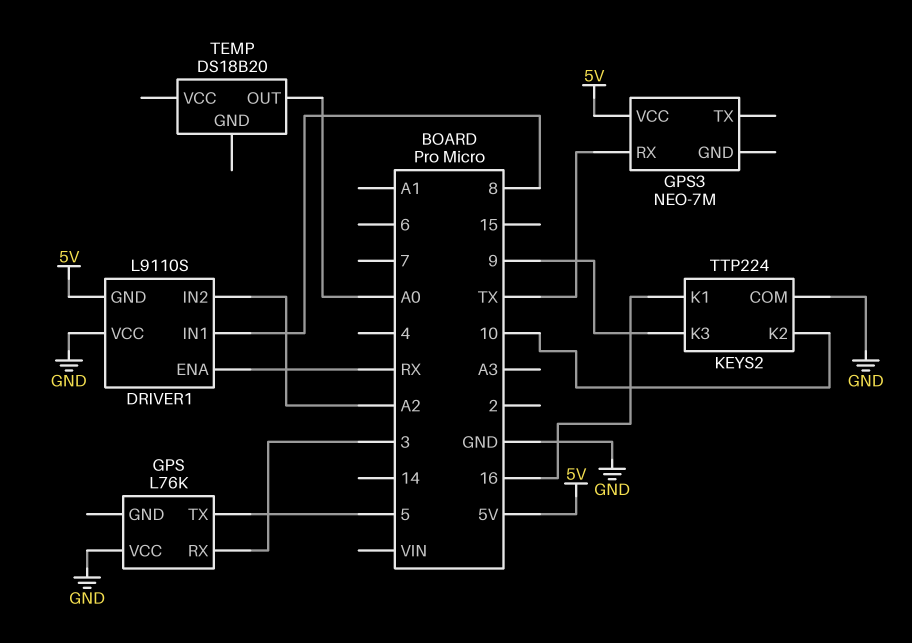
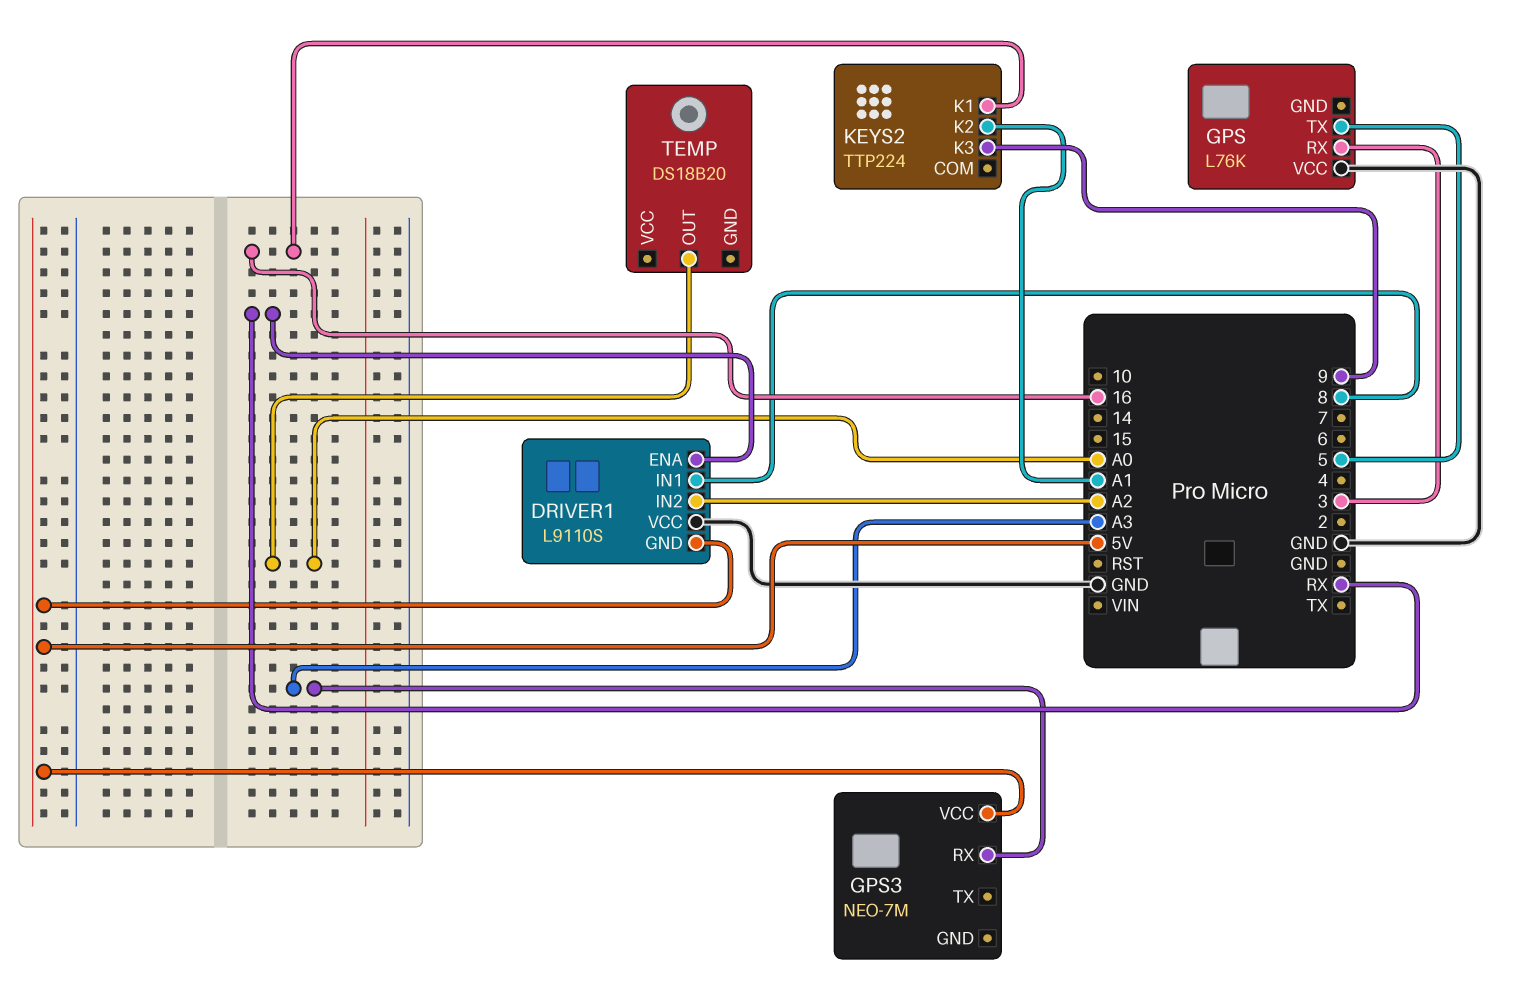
GPS3 pin RX: TX -> A3
KEYS2 pin COM: GND -> none
KEYS2 pin K2: 10 -> A1

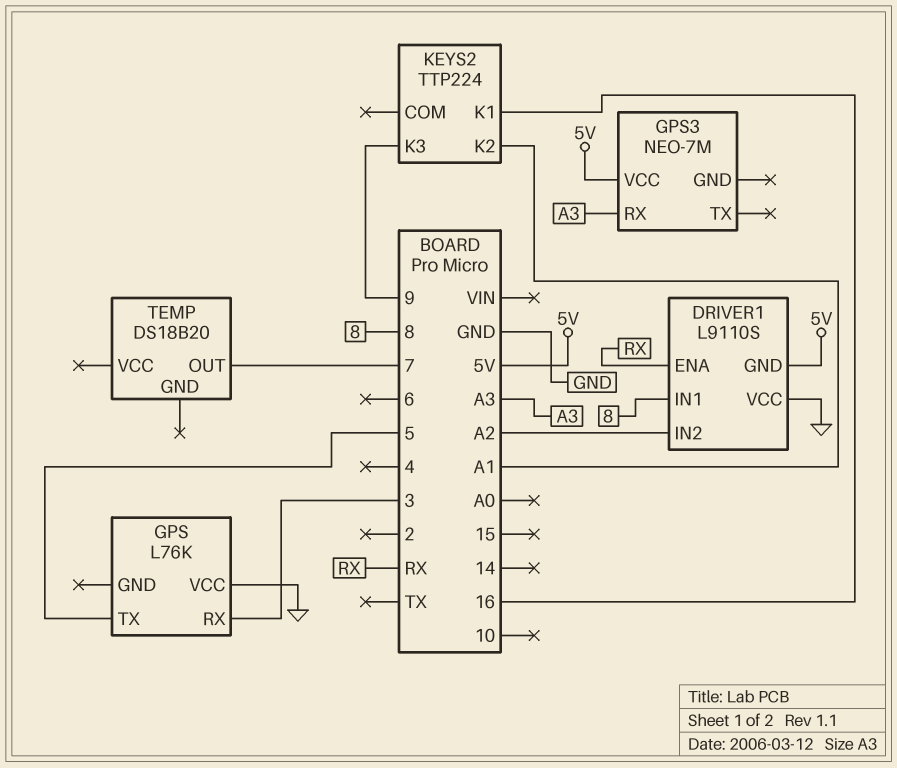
TEMP pin OUT: A0 -> 7

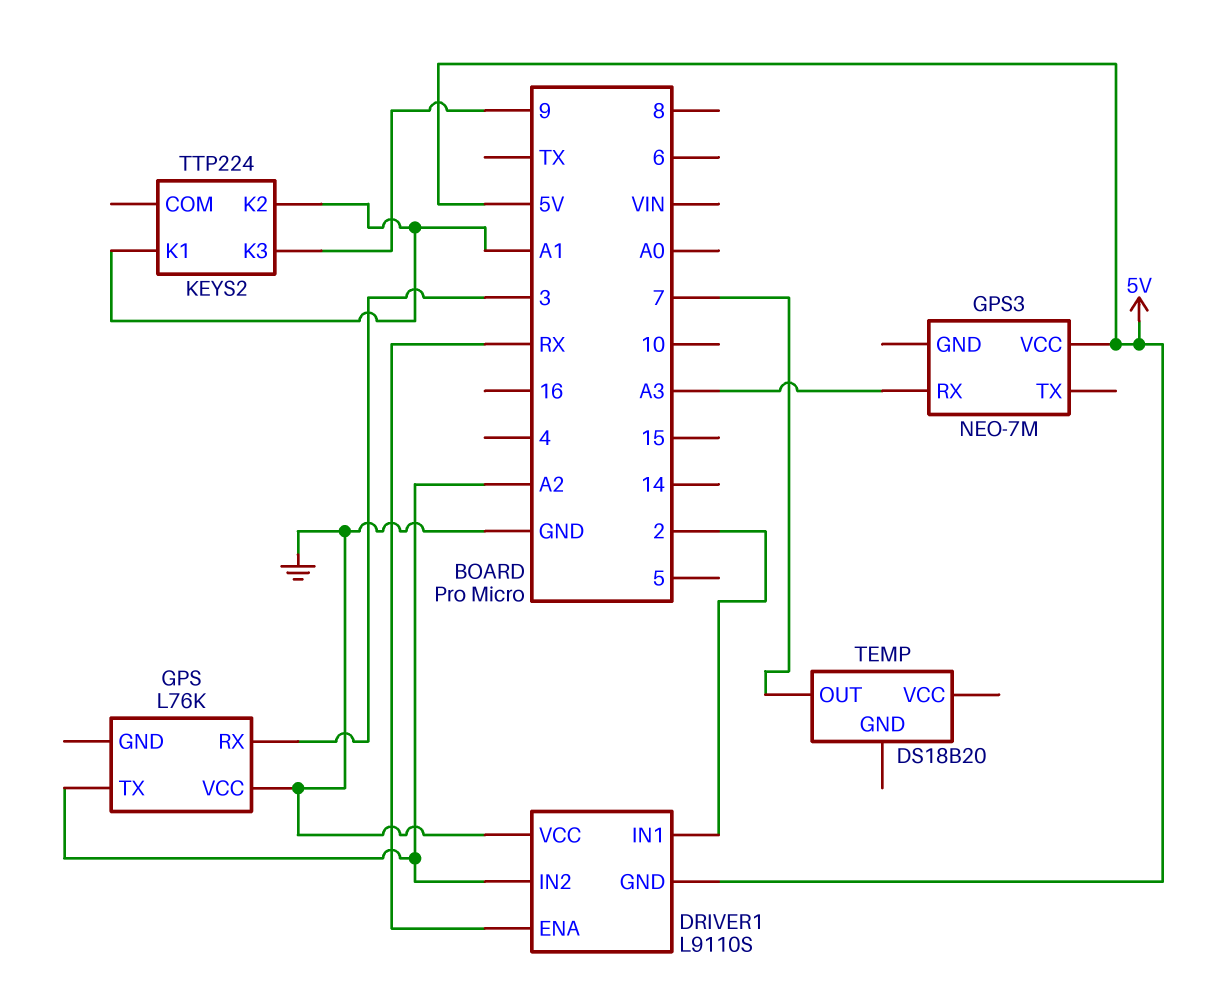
DRIVER1 pin IN1: 8 -> 2
GPS pin TX: 5 -> A2
KEYS2 pin K1: 16 -> A1

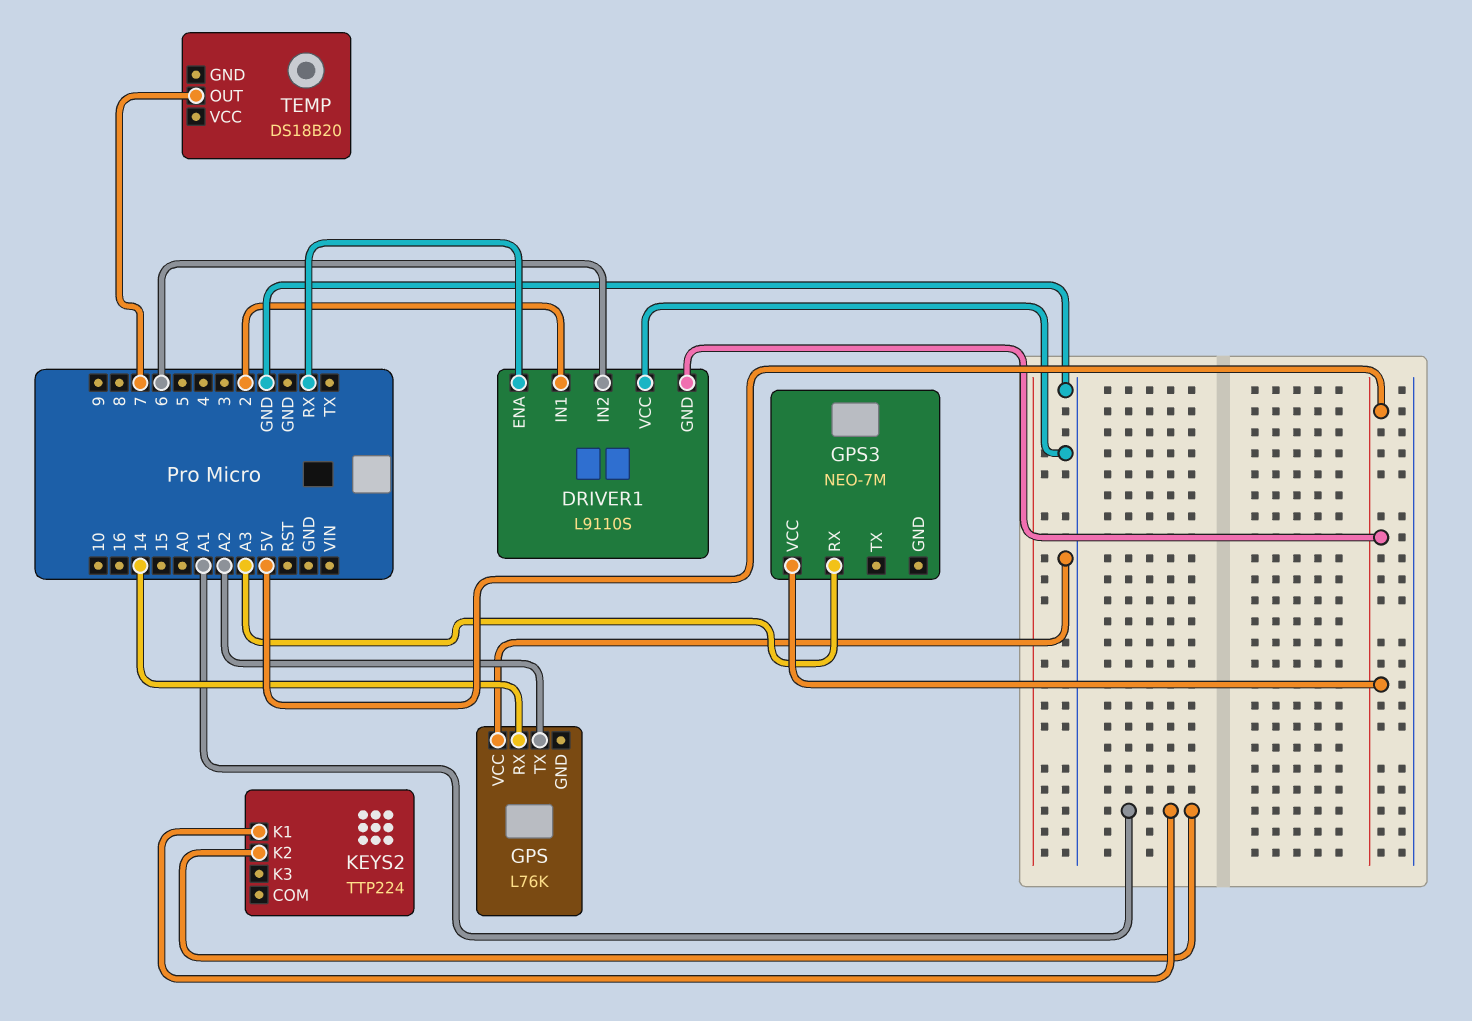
DRIVER1 pin IN2: A2 -> 6
GPS pin RX: 3 -> 14
KEYS2 pin K3: 9 -> none

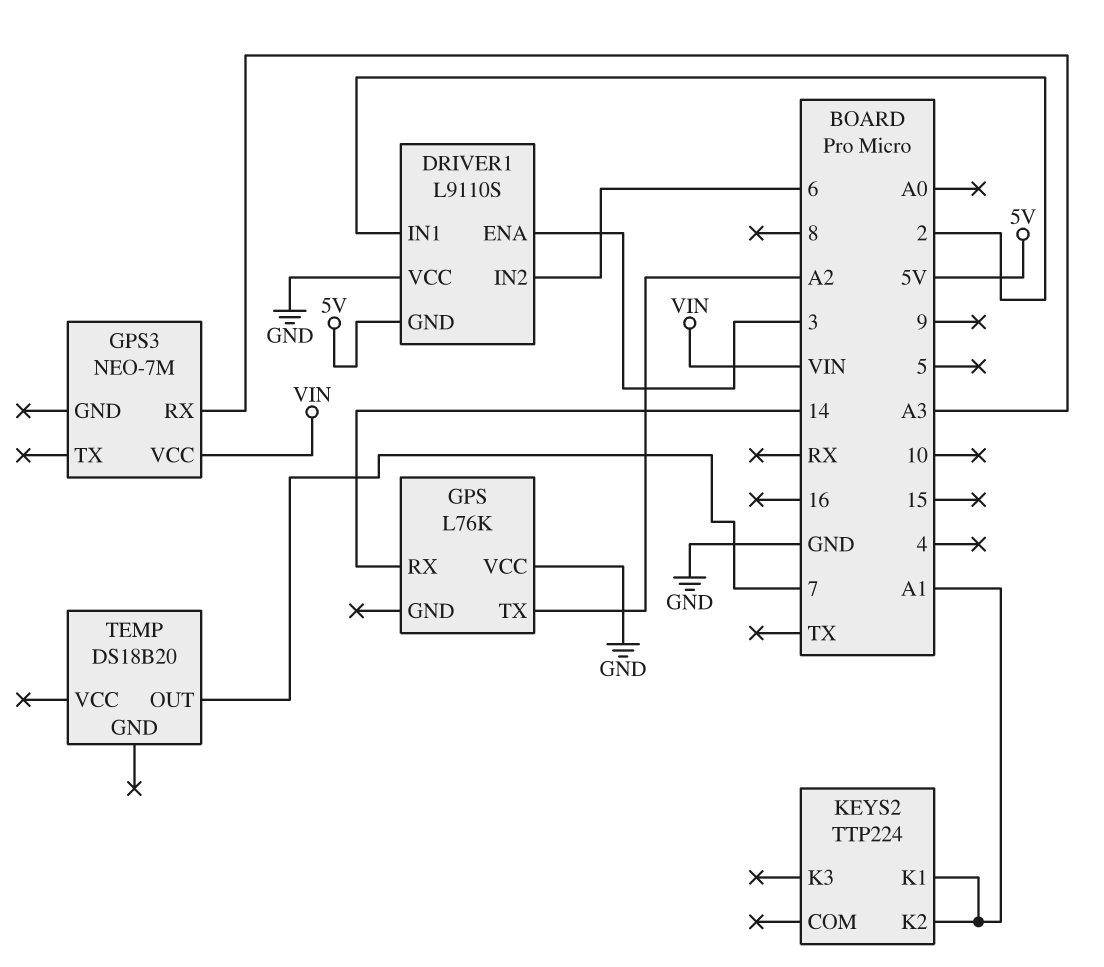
DRIVER1 pin ENA: RX -> 3
GPS3 pin VCC: 5V -> VIN

